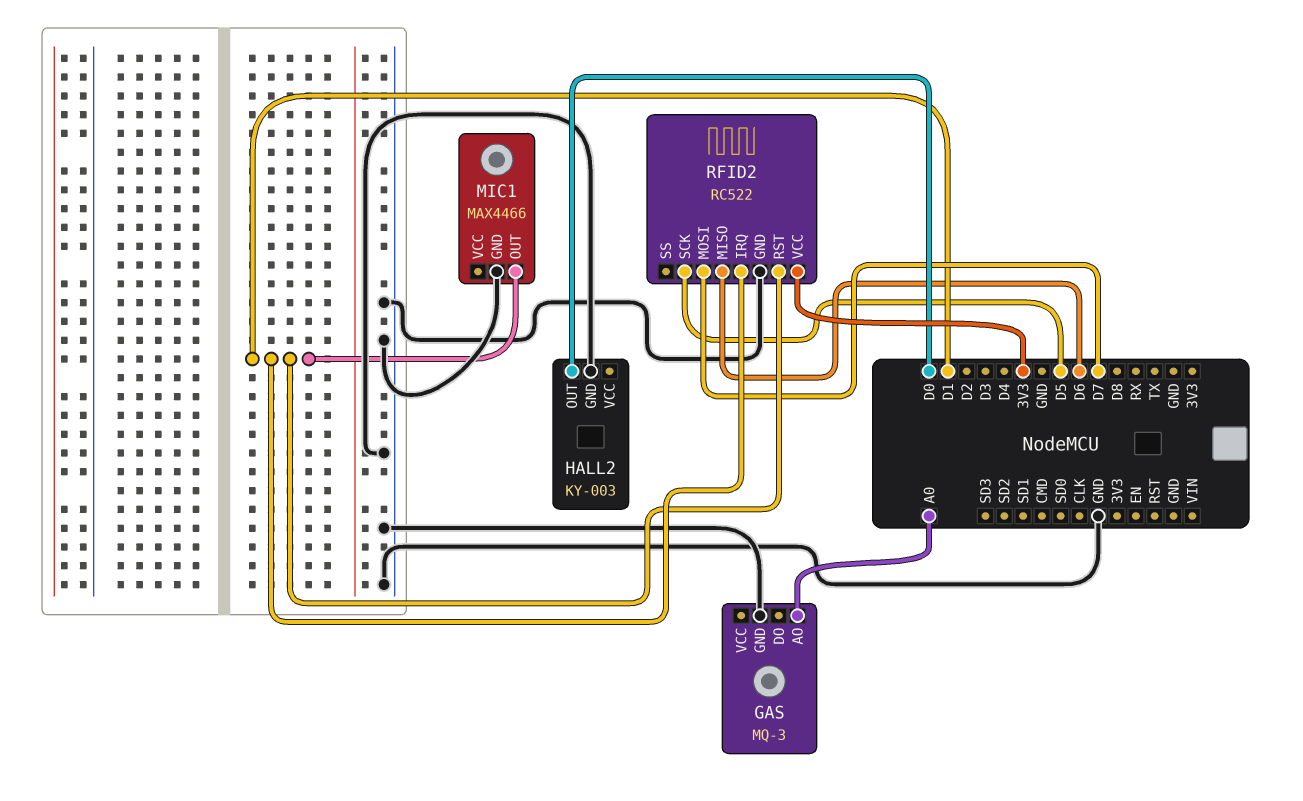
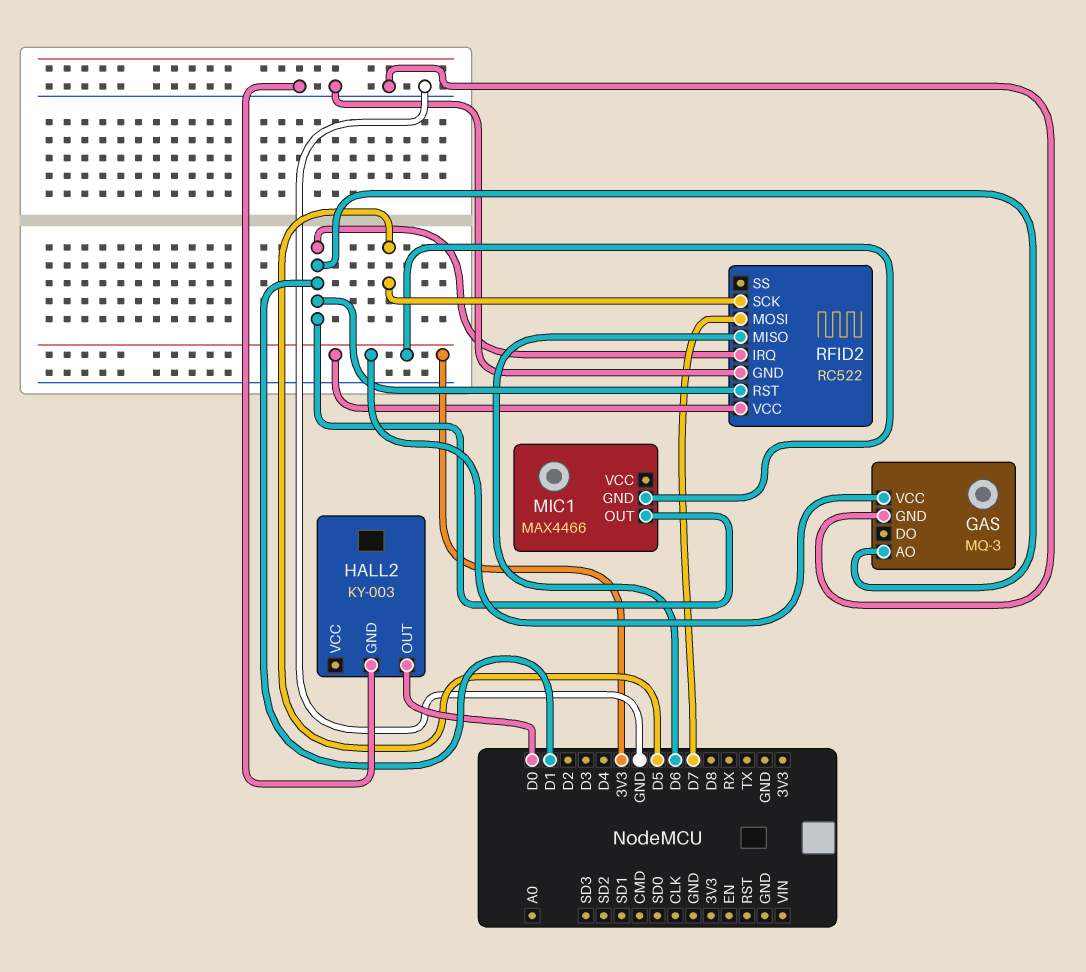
GAS pin AO: A0 -> D1
GAS pin VCC: none -> 3V3
MIC1 pin GND: GND -> 3V3

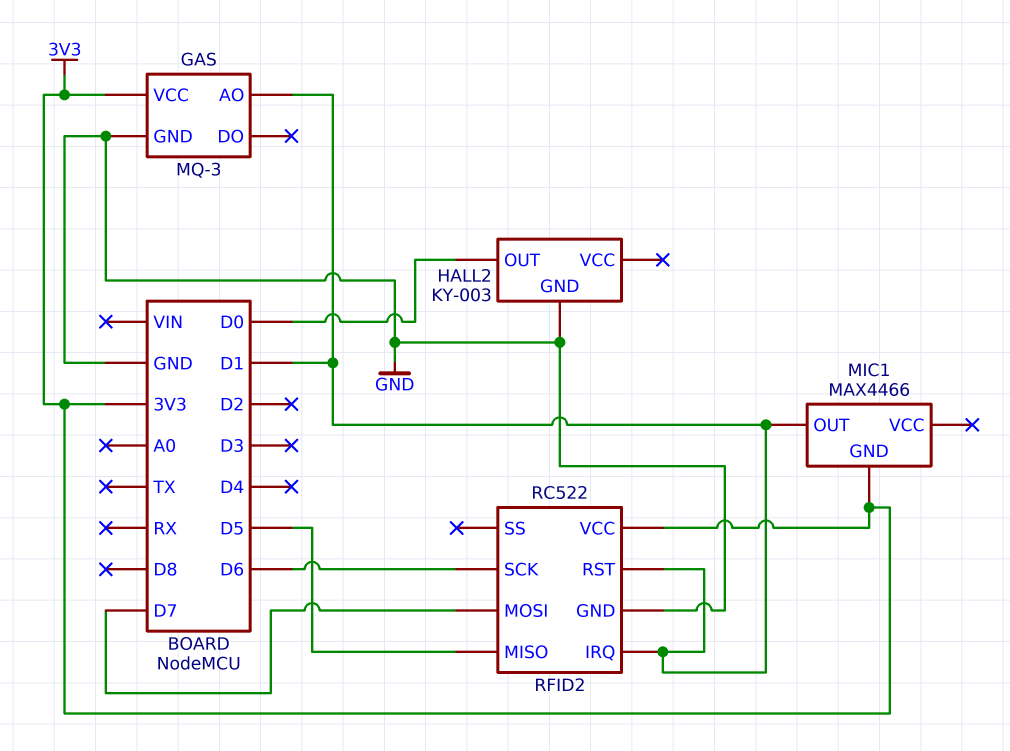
RFID2 pin MISO: D6 -> D5
RFID2 pin SCK: D5 -> D6

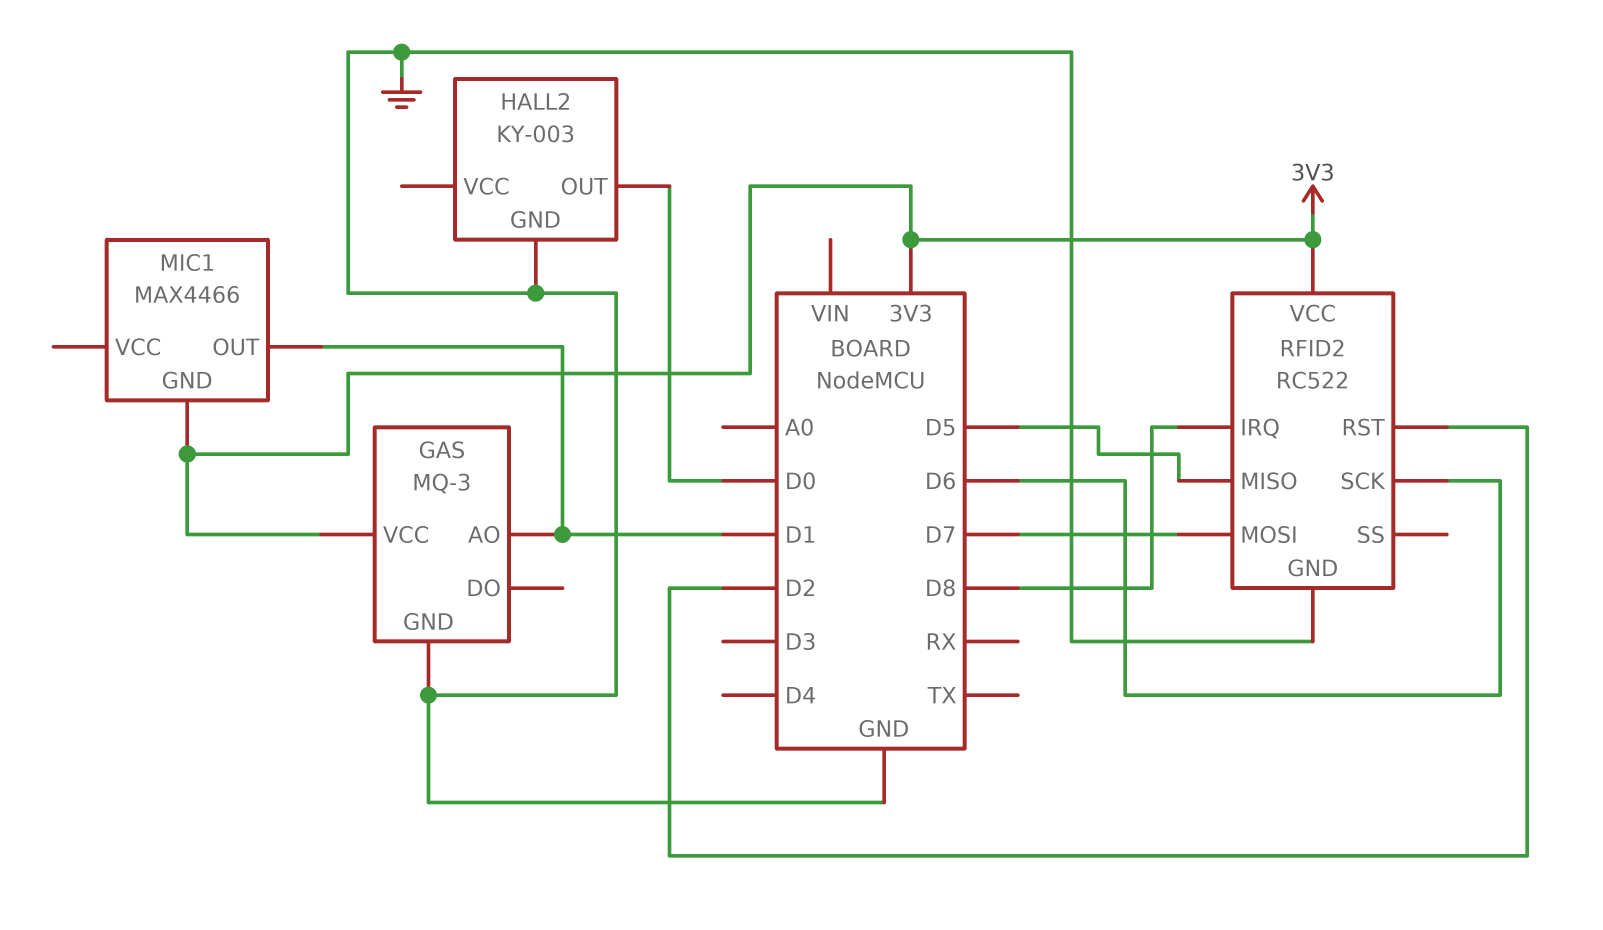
RFID2 pin IRQ: D1 -> D8
RFID2 pin RST: D1 -> D2

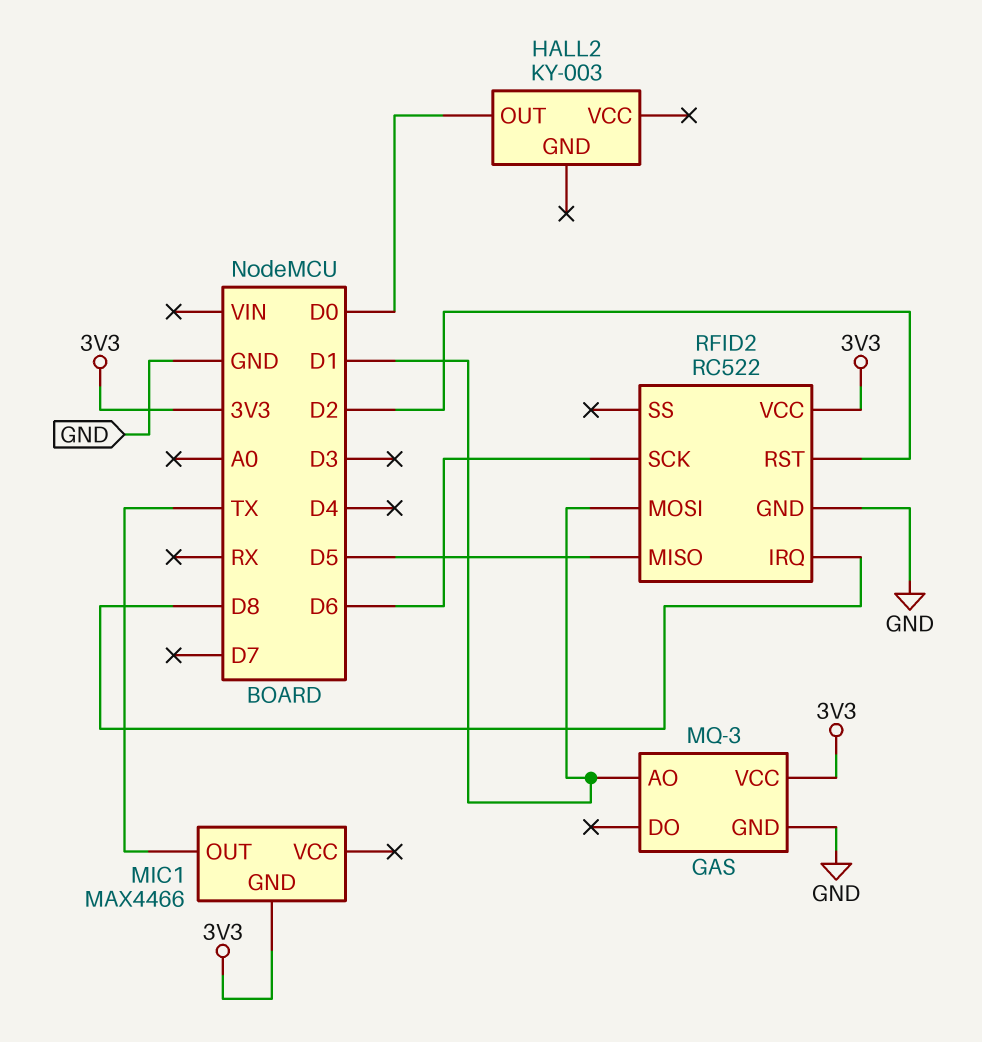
HALL2 pin GND: GND -> none
MIC1 pin OUT: D1 -> TX
RFID2 pin MOSI: D7 -> D1

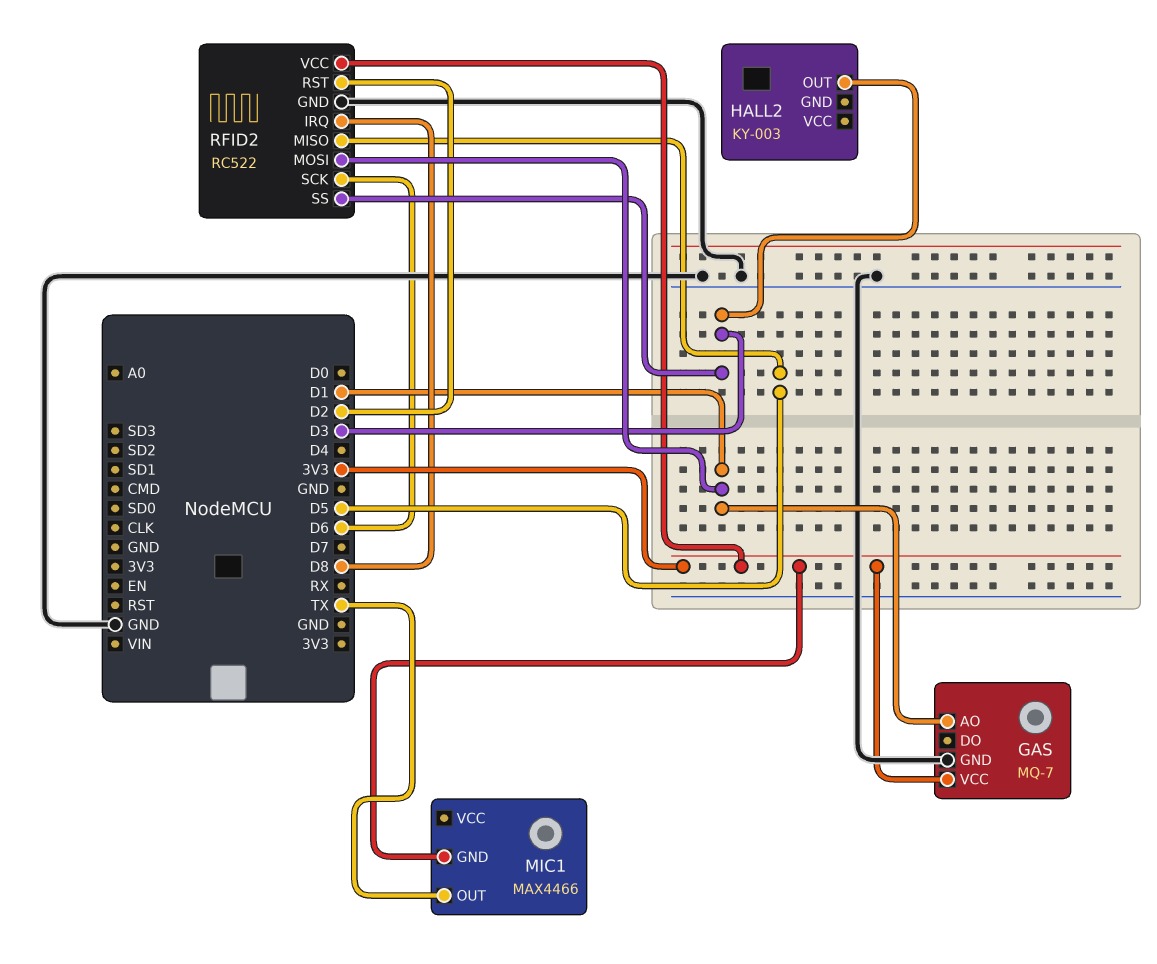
GAS: MQ-3 -> MQ-7
HALL2 pin OUT: D0 -> D3
RFID2 pin SS: none -> D3

